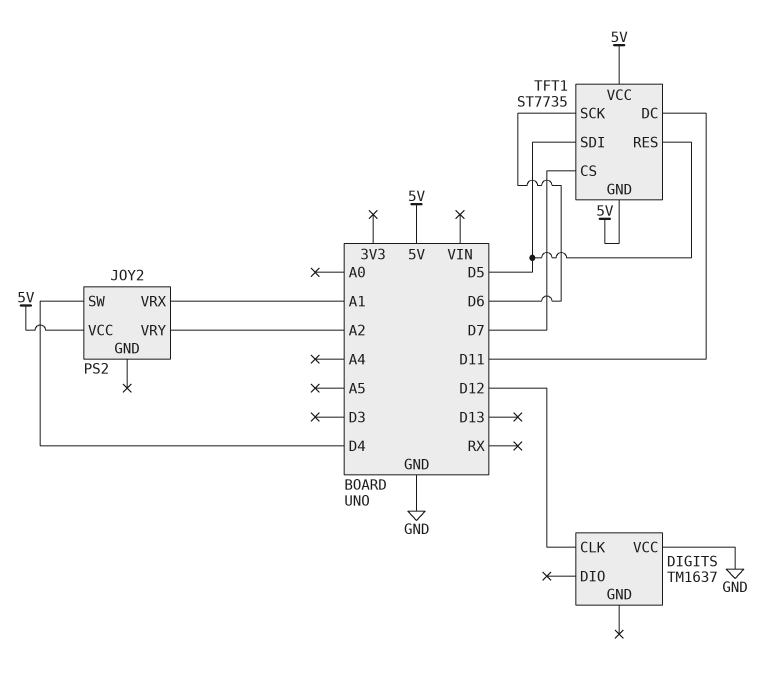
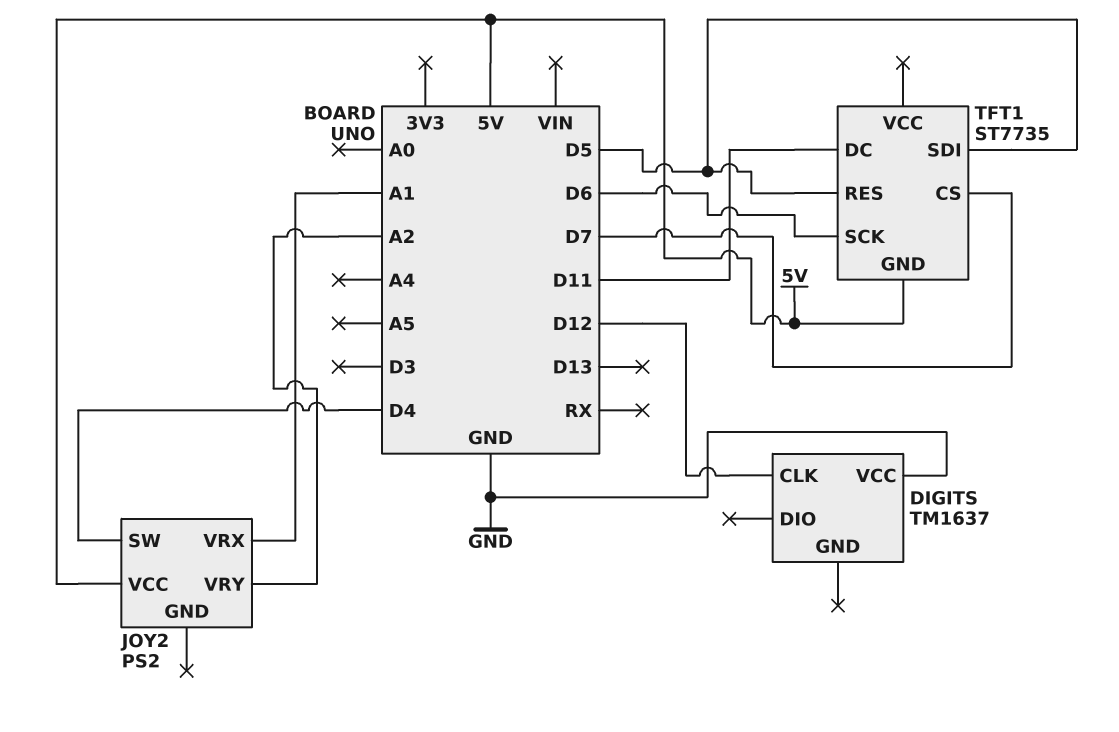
TFT1 pin VCC: 5V -> none

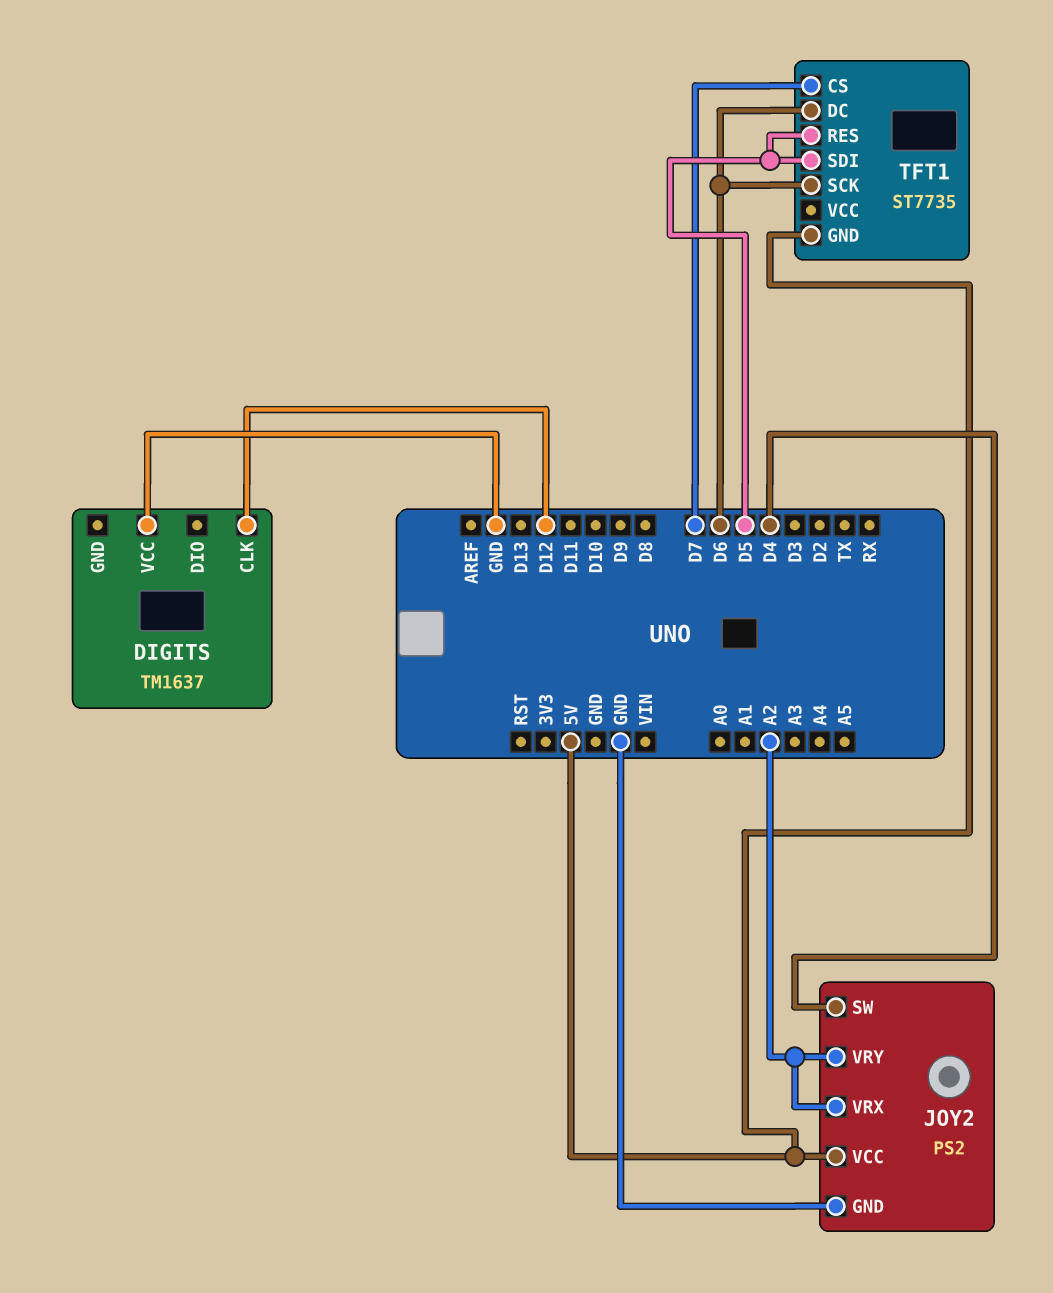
JOY2 pin GND: none -> GND
JOY2 pin VRX: A1 -> A2
TFT1 pin DC: D11 -> D6

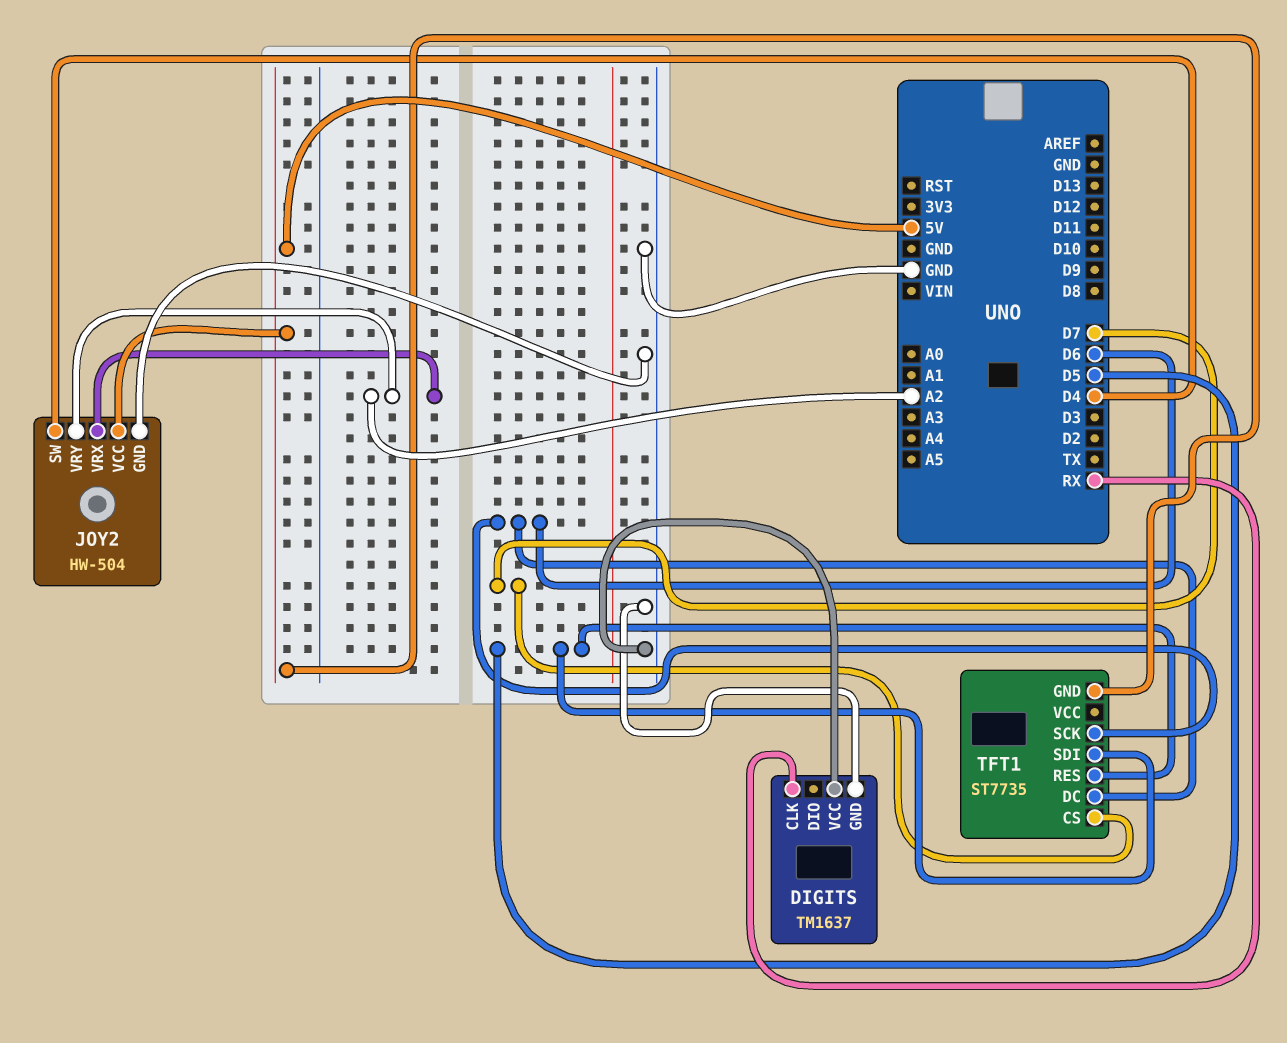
DIGITS pin CLK: D12 -> RX
DIGITS pin GND: none -> GND
JOY2: PS2 -> HW-504

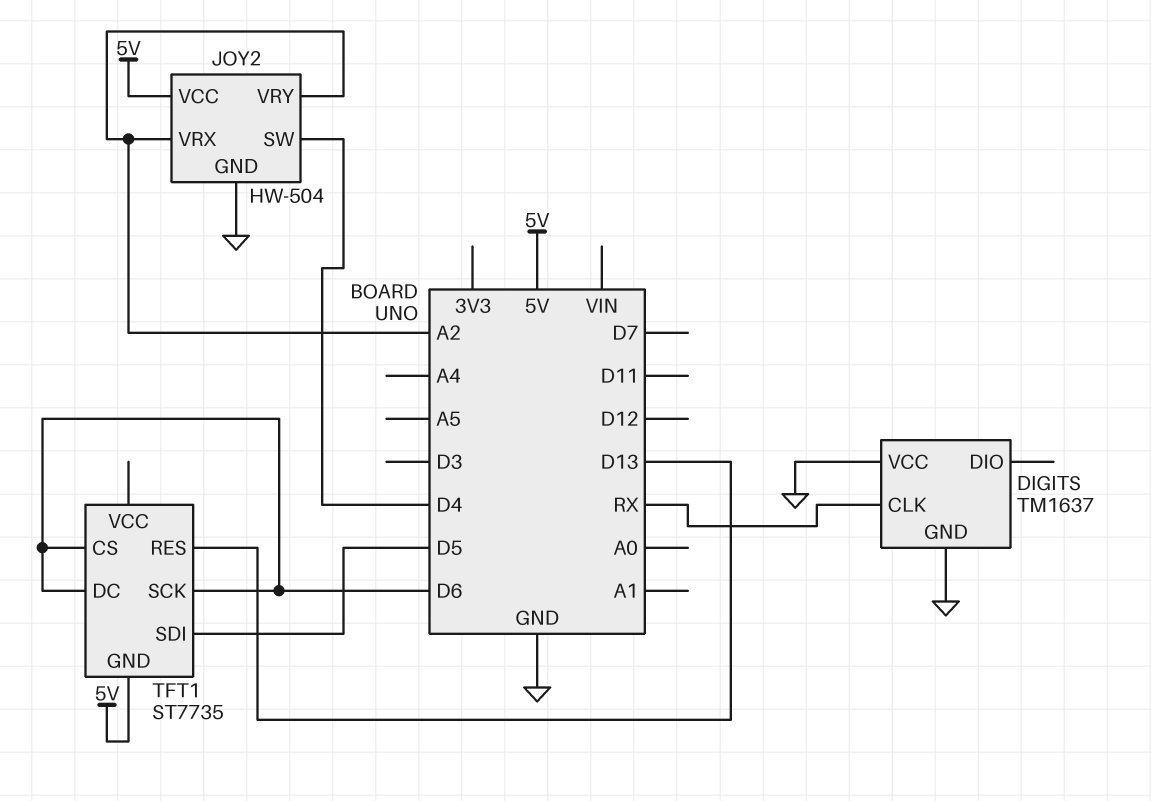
TFT1 pin CS: D7 -> D6
TFT1 pin RES: D5 -> D13

